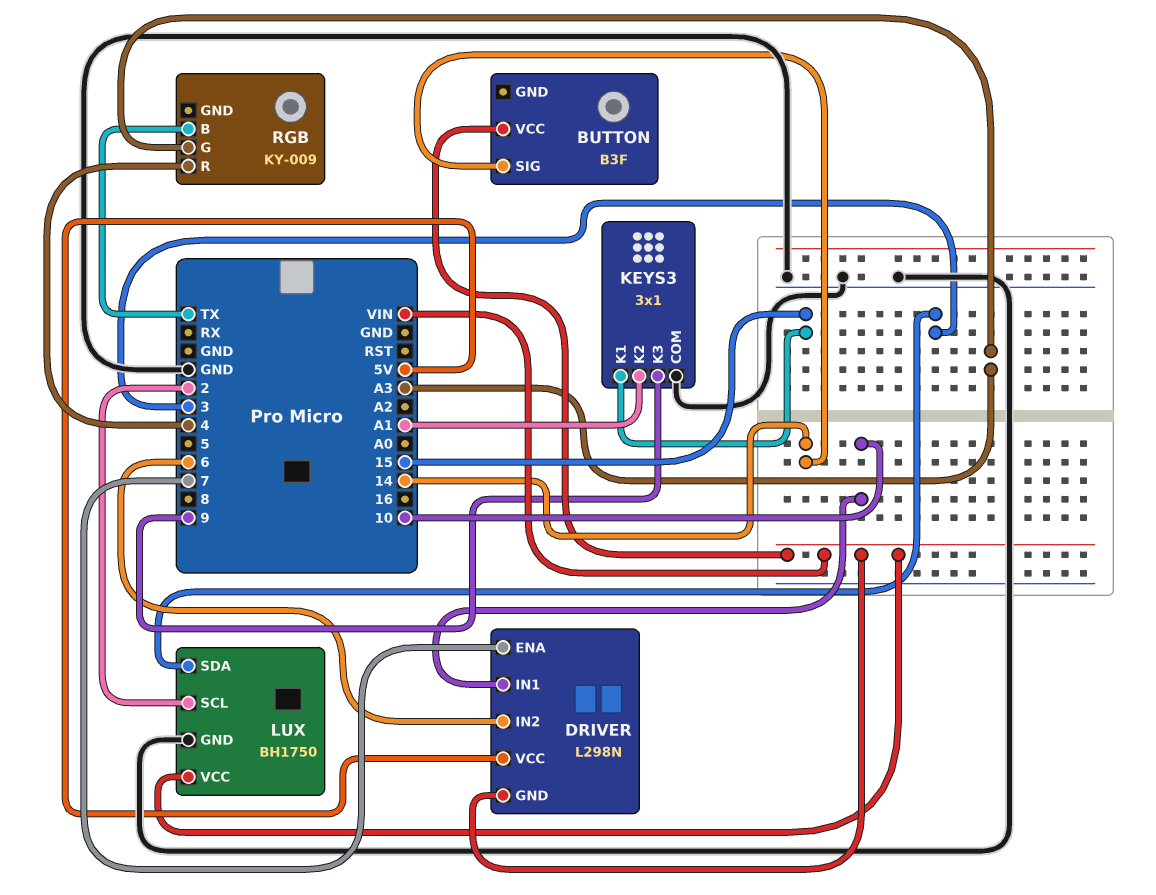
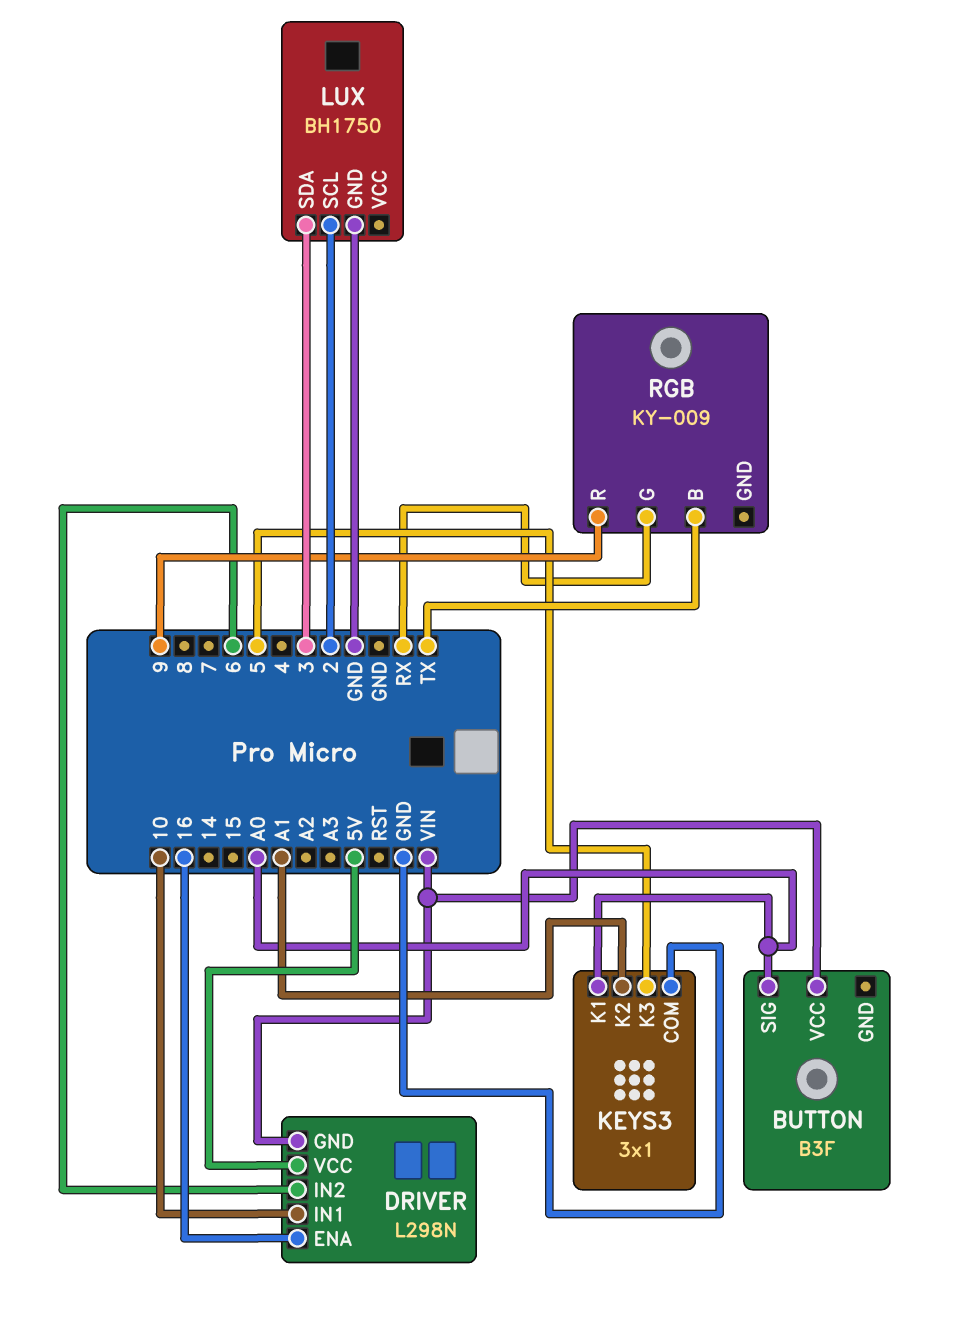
BUTTON pin SIG: 14 -> A0
DRIVER pin ENA: 7 -> 16
KEYS3 pin K1: 15 -> A0
KEYS3 pin K3: 9 -> 5
LUX pin VCC: VIN -> none
RGB pin G: A3 -> RX
RGB pin R: 4 -> 9

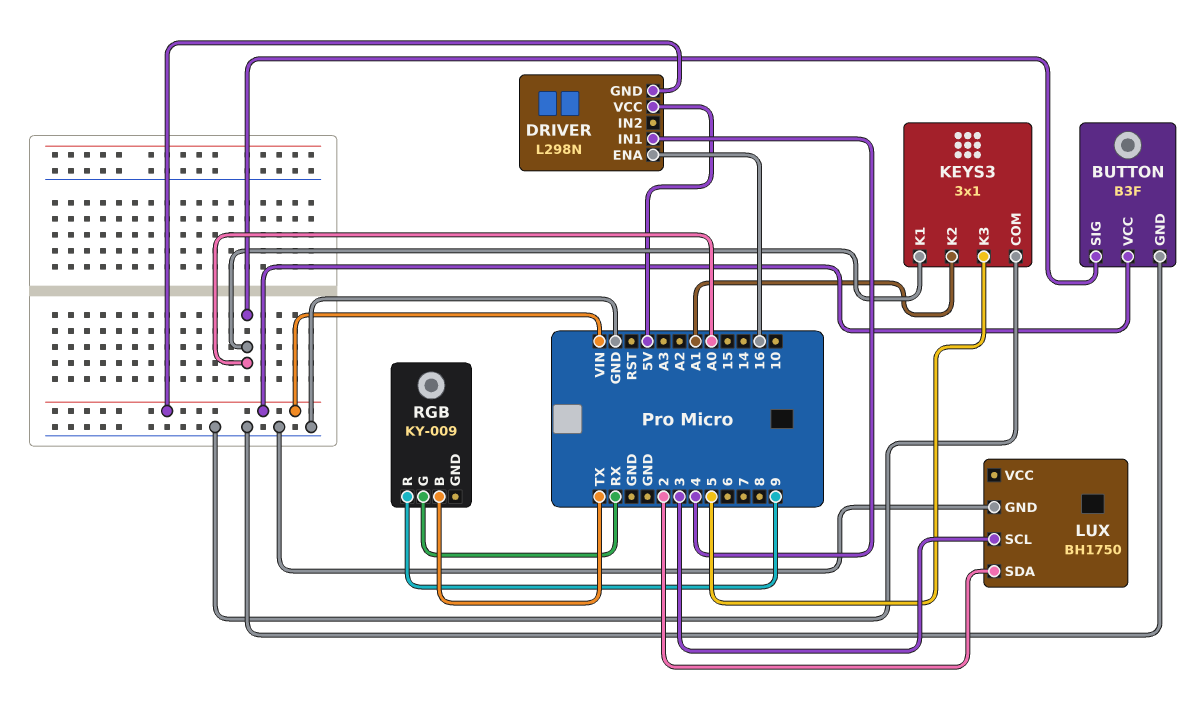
BUTTON pin GND: none -> GND
DRIVER pin IN1: 10 -> 4
DRIVER pin IN2: 6 -> none
LUX pin SCL: 2 -> 3
LUX pin SDA: 3 -> 2

